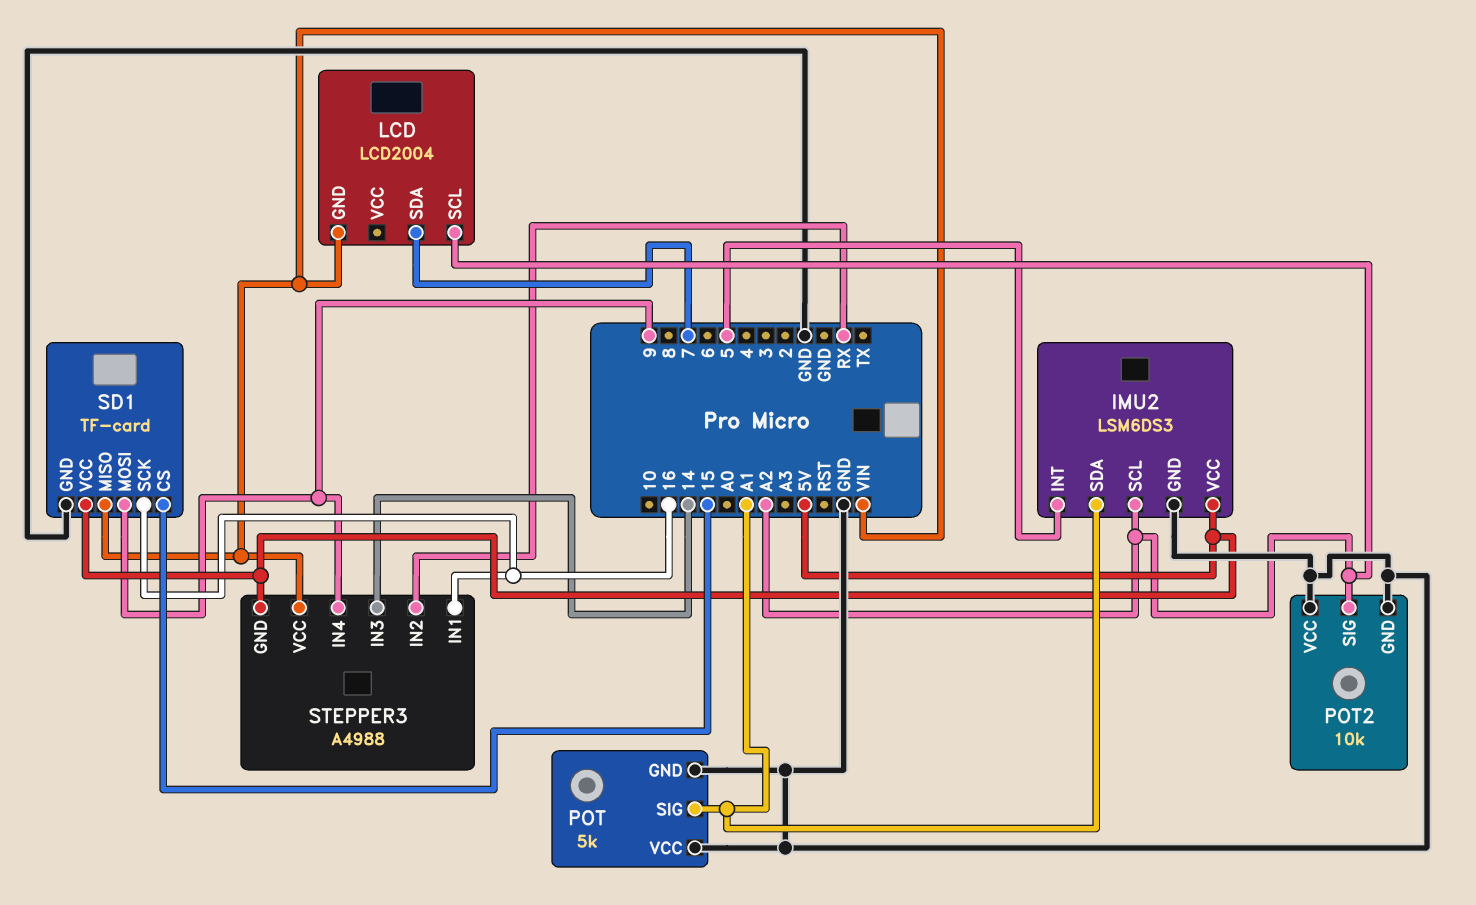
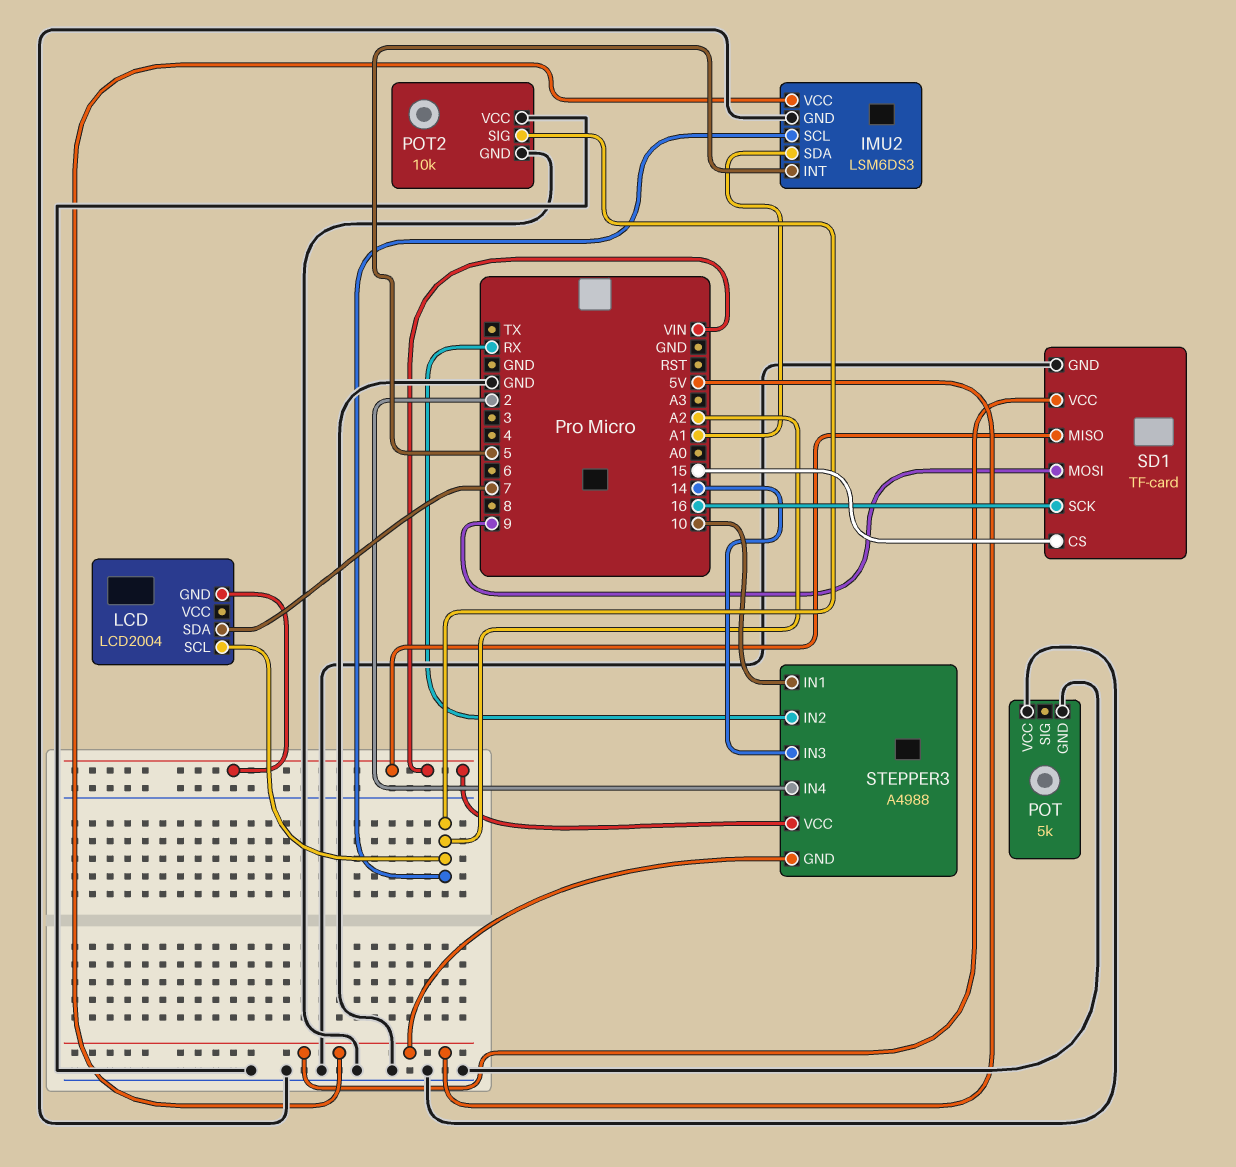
POT pin SIG: A1 -> none
STEPPER3 pin IN1: 16 -> 10
STEPPER3 pin IN4: 9 -> 2

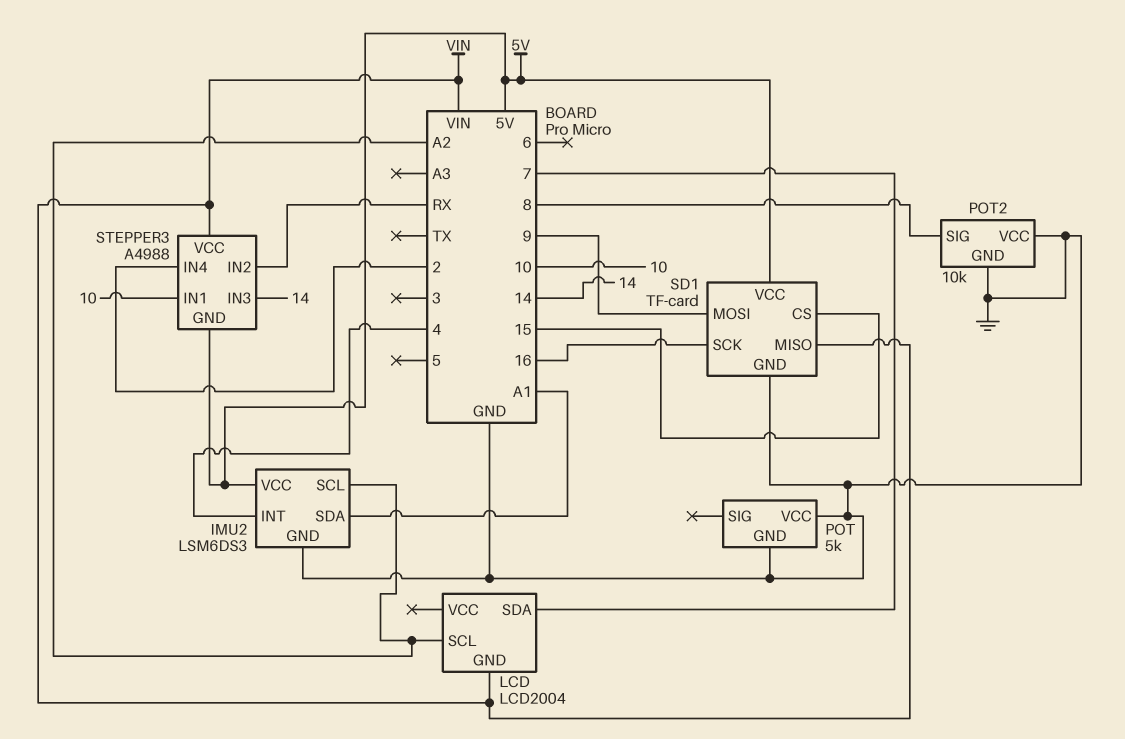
IMU2 pin INT: 5 -> 4
POT2 pin SIG: A2 -> 8

